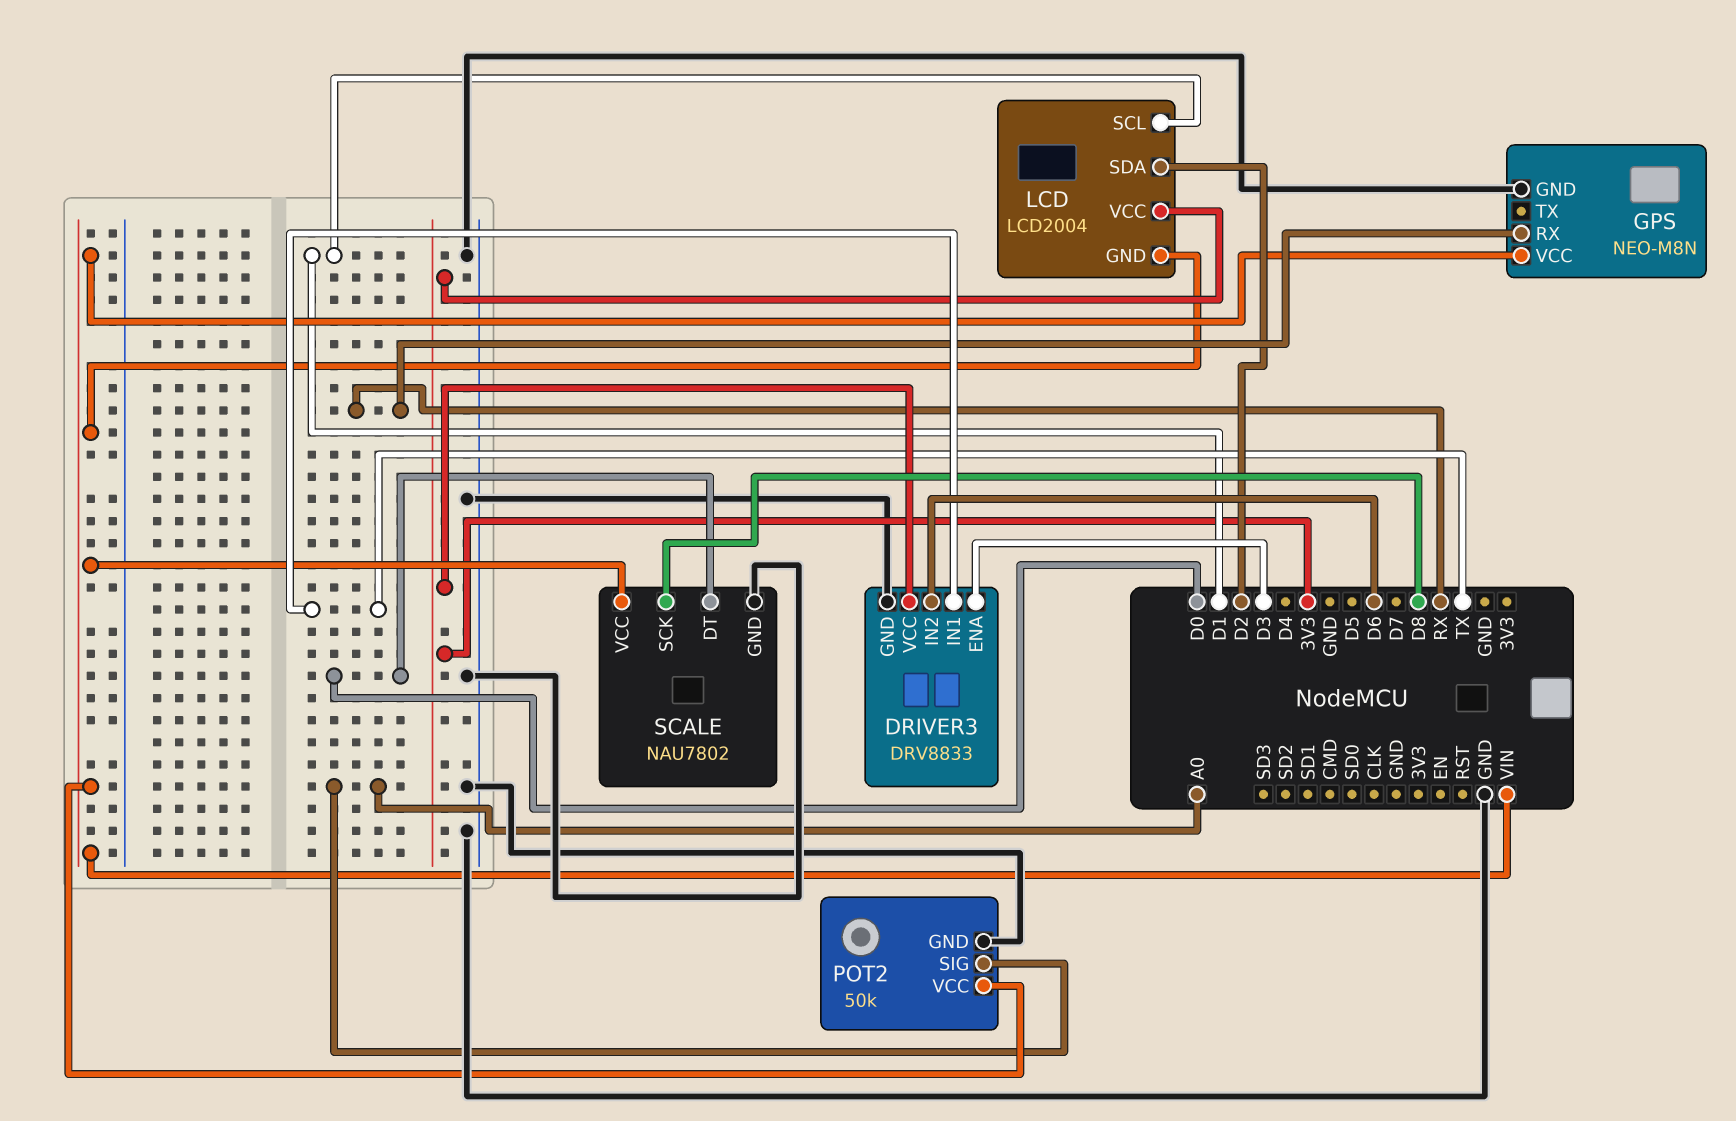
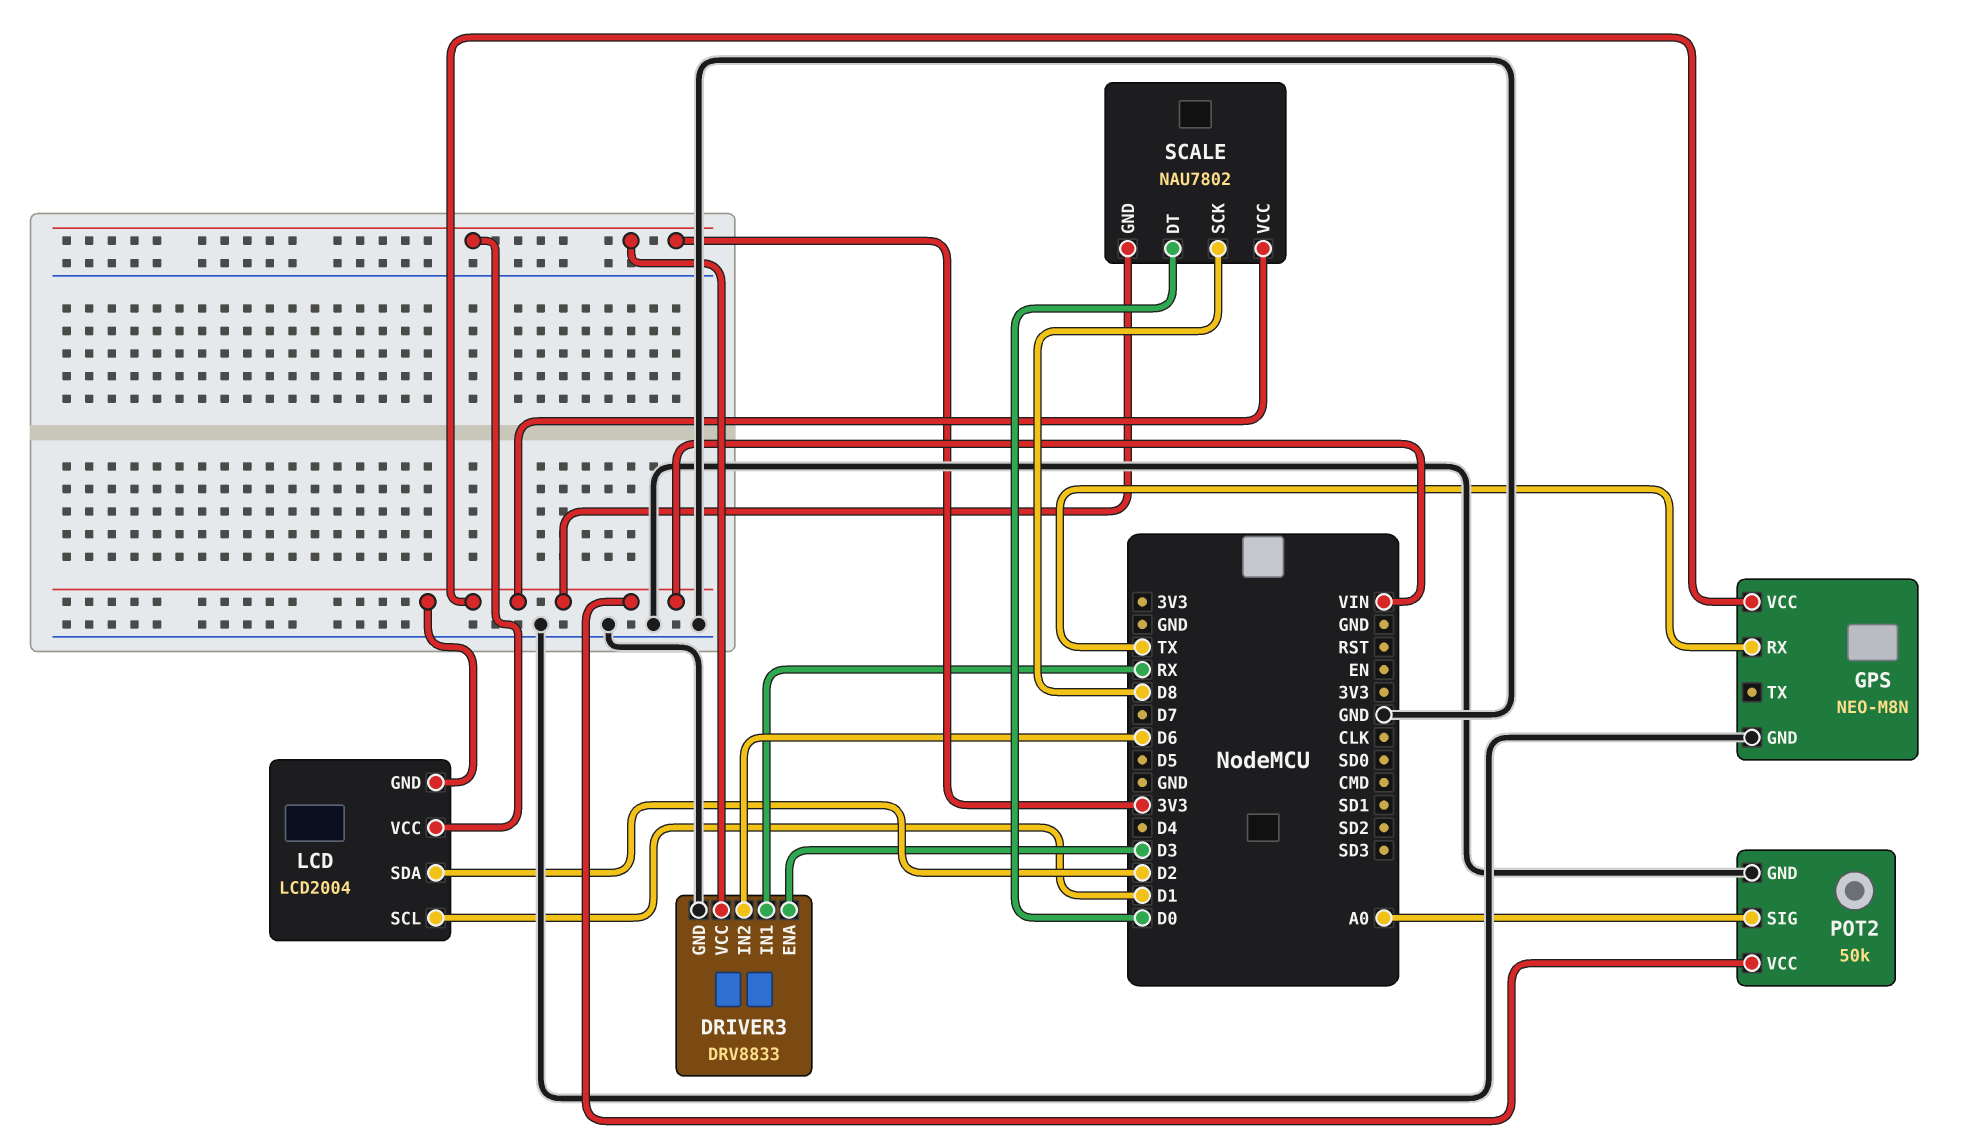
DRIVER3 pin IN1: TX -> RX
GPS pin RX: RX -> TX
SCALE pin GND: GND -> VIN

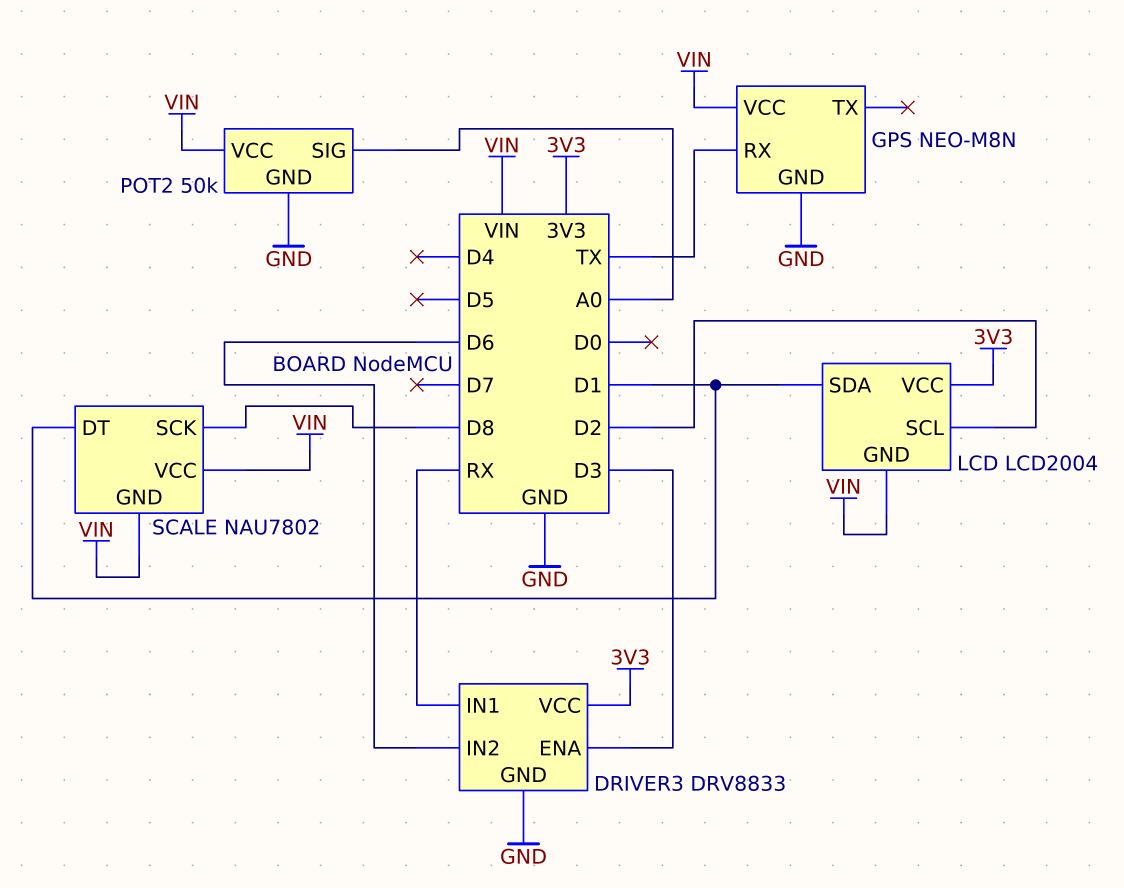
LCD pin SCL: D1 -> D2
LCD pin SDA: D2 -> D1
SCALE pin DT: D0 -> D1

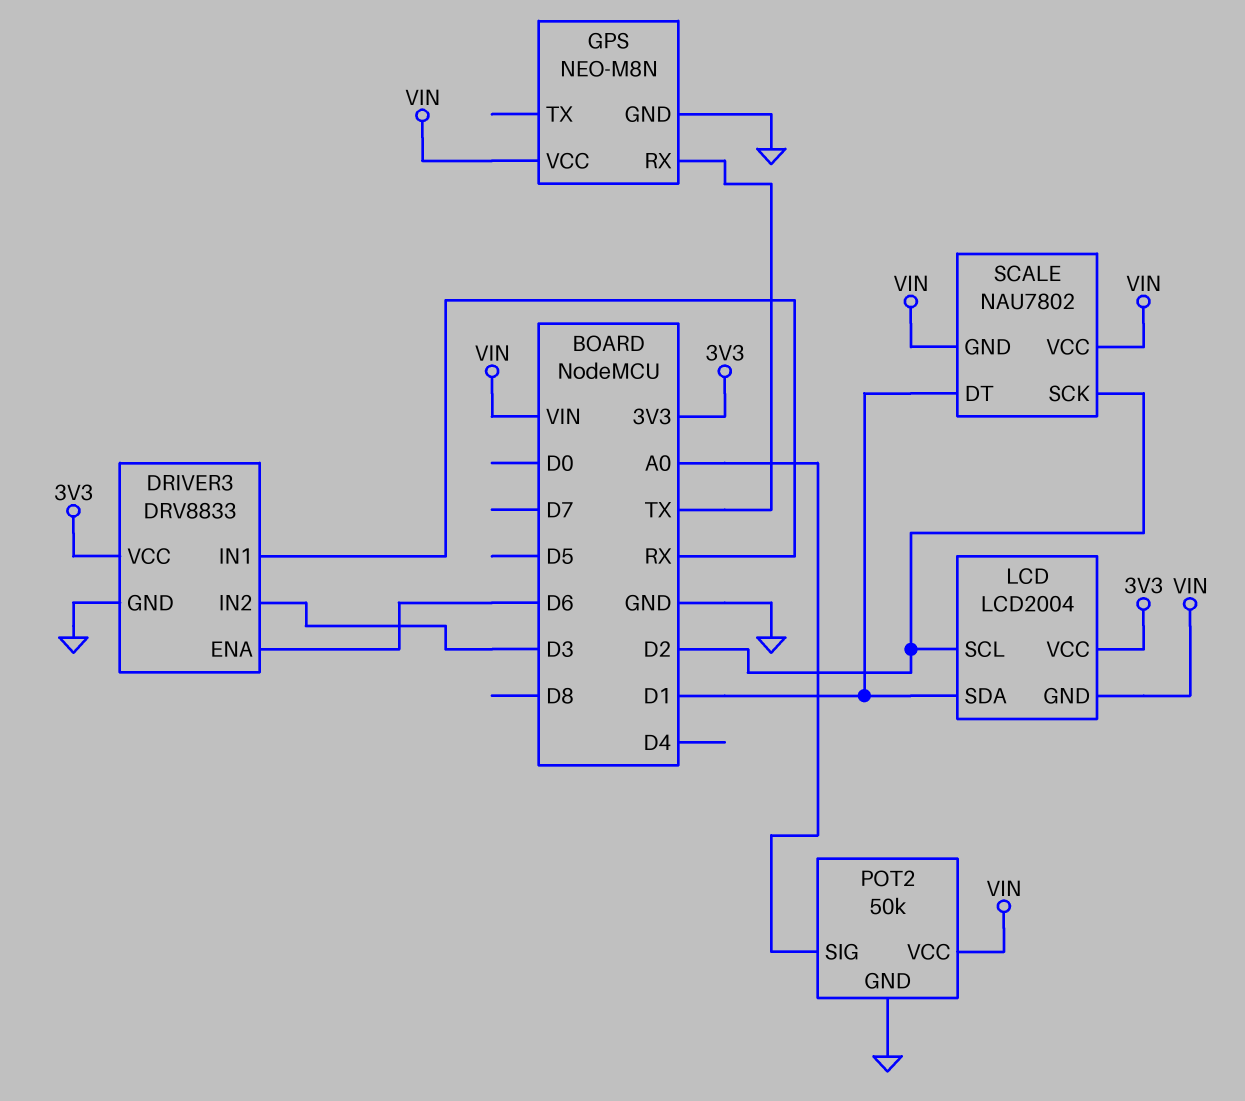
DRIVER3 pin ENA: D3 -> D6
DRIVER3 pin IN2: D6 -> D3
SCALE pin SCK: D8 -> D2

